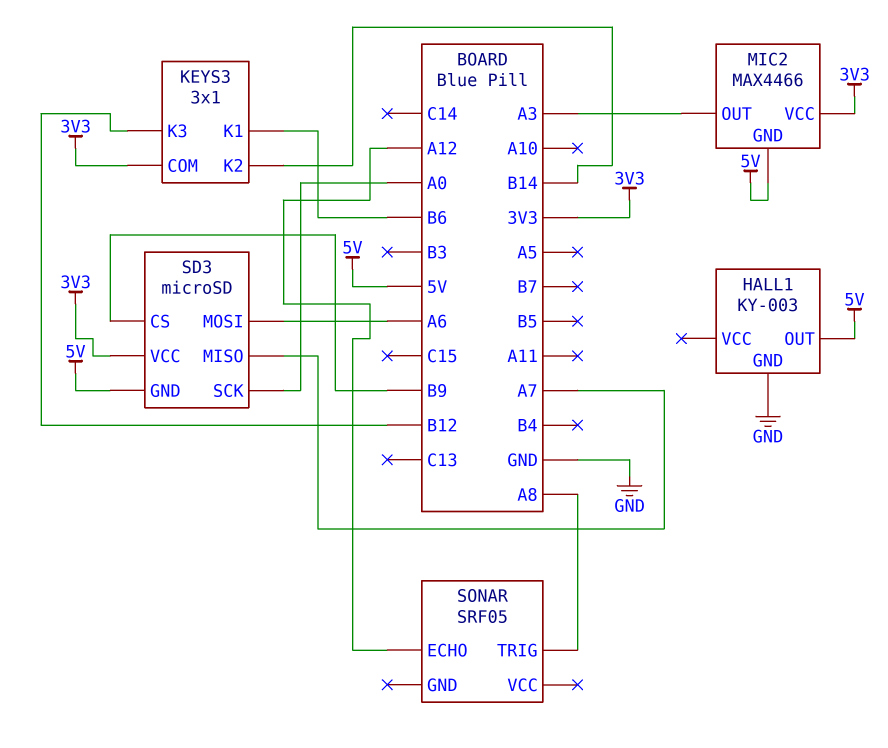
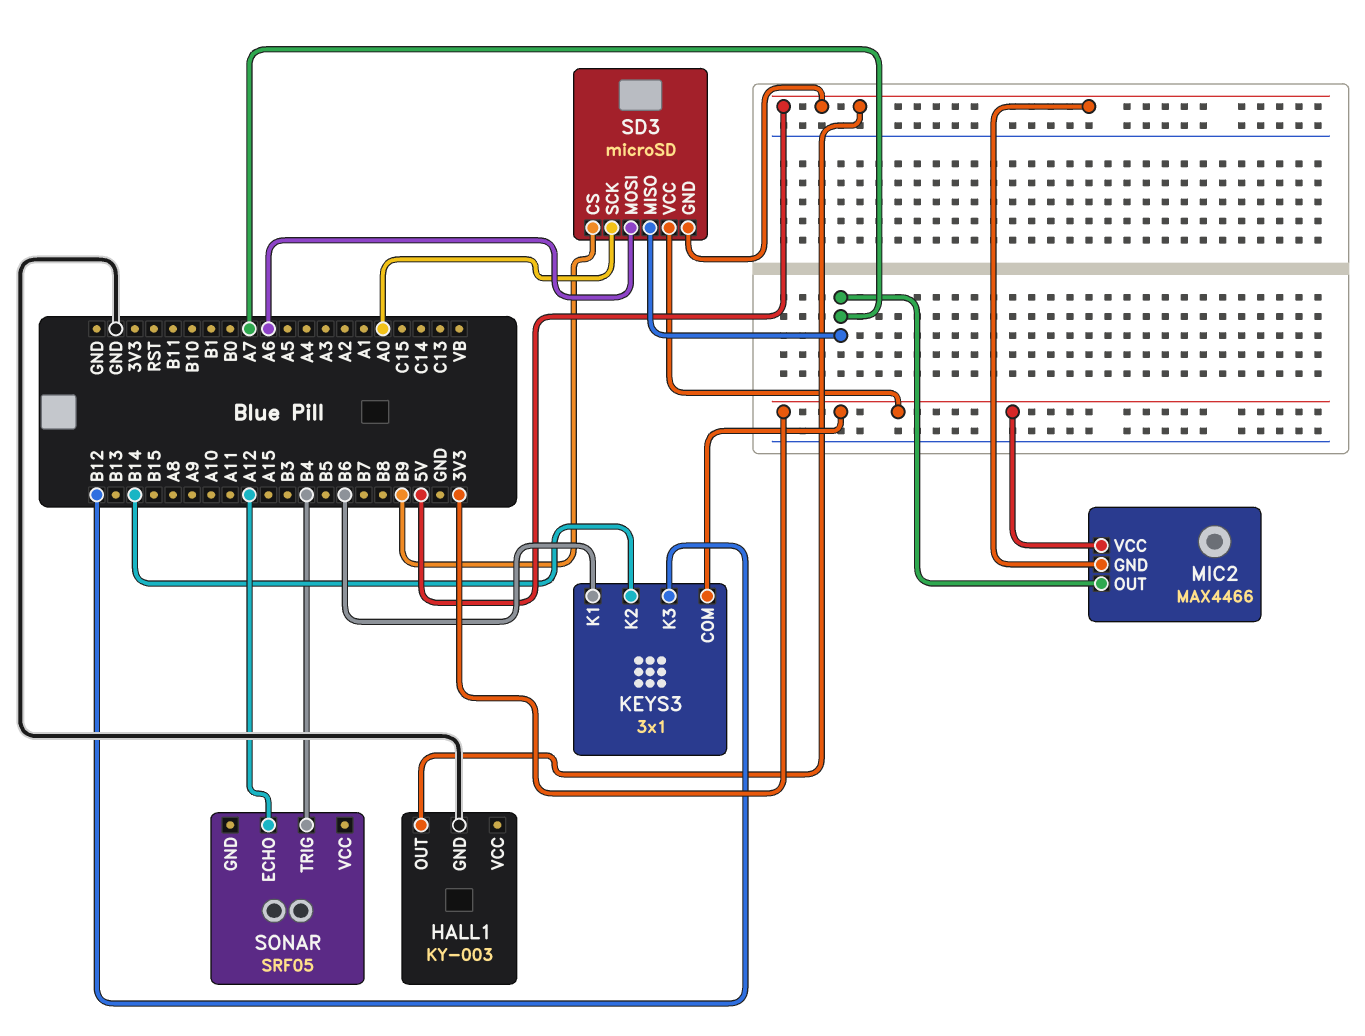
MIC2 pin OUT: A3 -> A7
SONAR pin TRIG: A8 -> B4

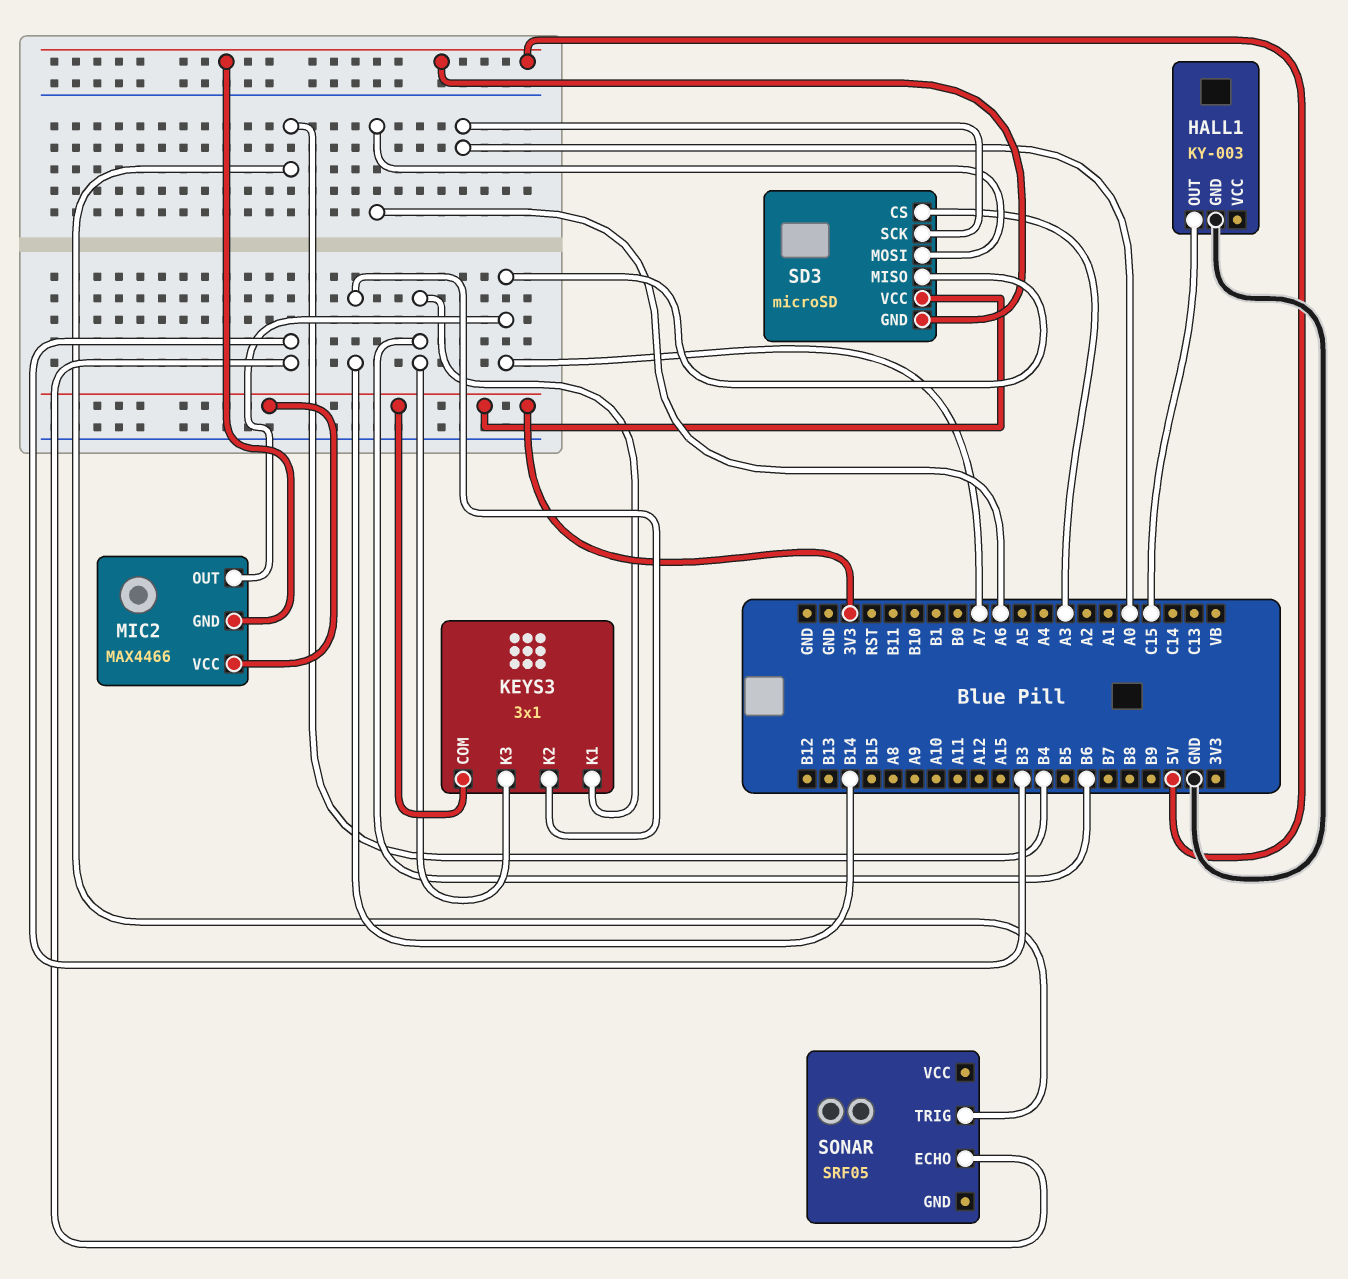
HALL1 pin OUT: 5V -> C15
KEYS3 pin K3: B12 -> B6
SD3 pin CS: B9 -> A3
SONAR pin ECHO: A12 -> B3

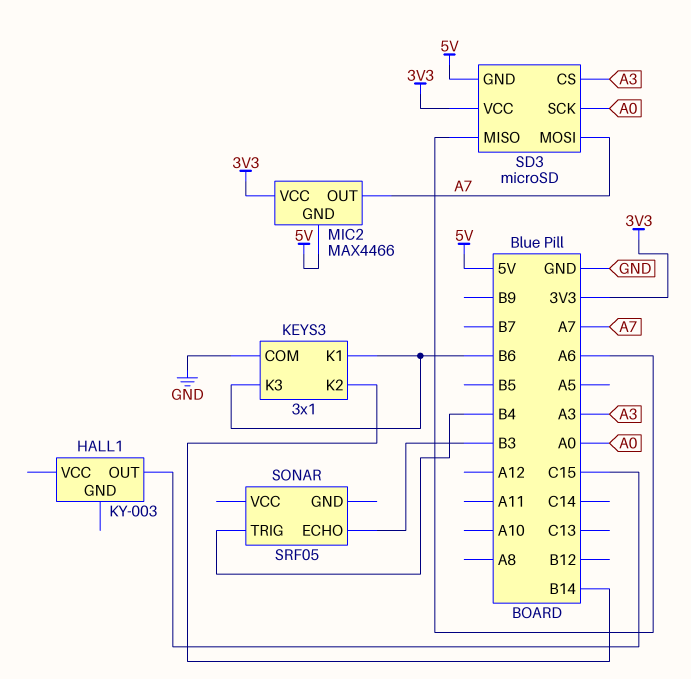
HALL1 pin GND: GND -> none
KEYS3 pin COM: 3V3 -> GND
SD3 pin MISO: A7 -> A6
SD3 pin MOSI: A6 -> A7

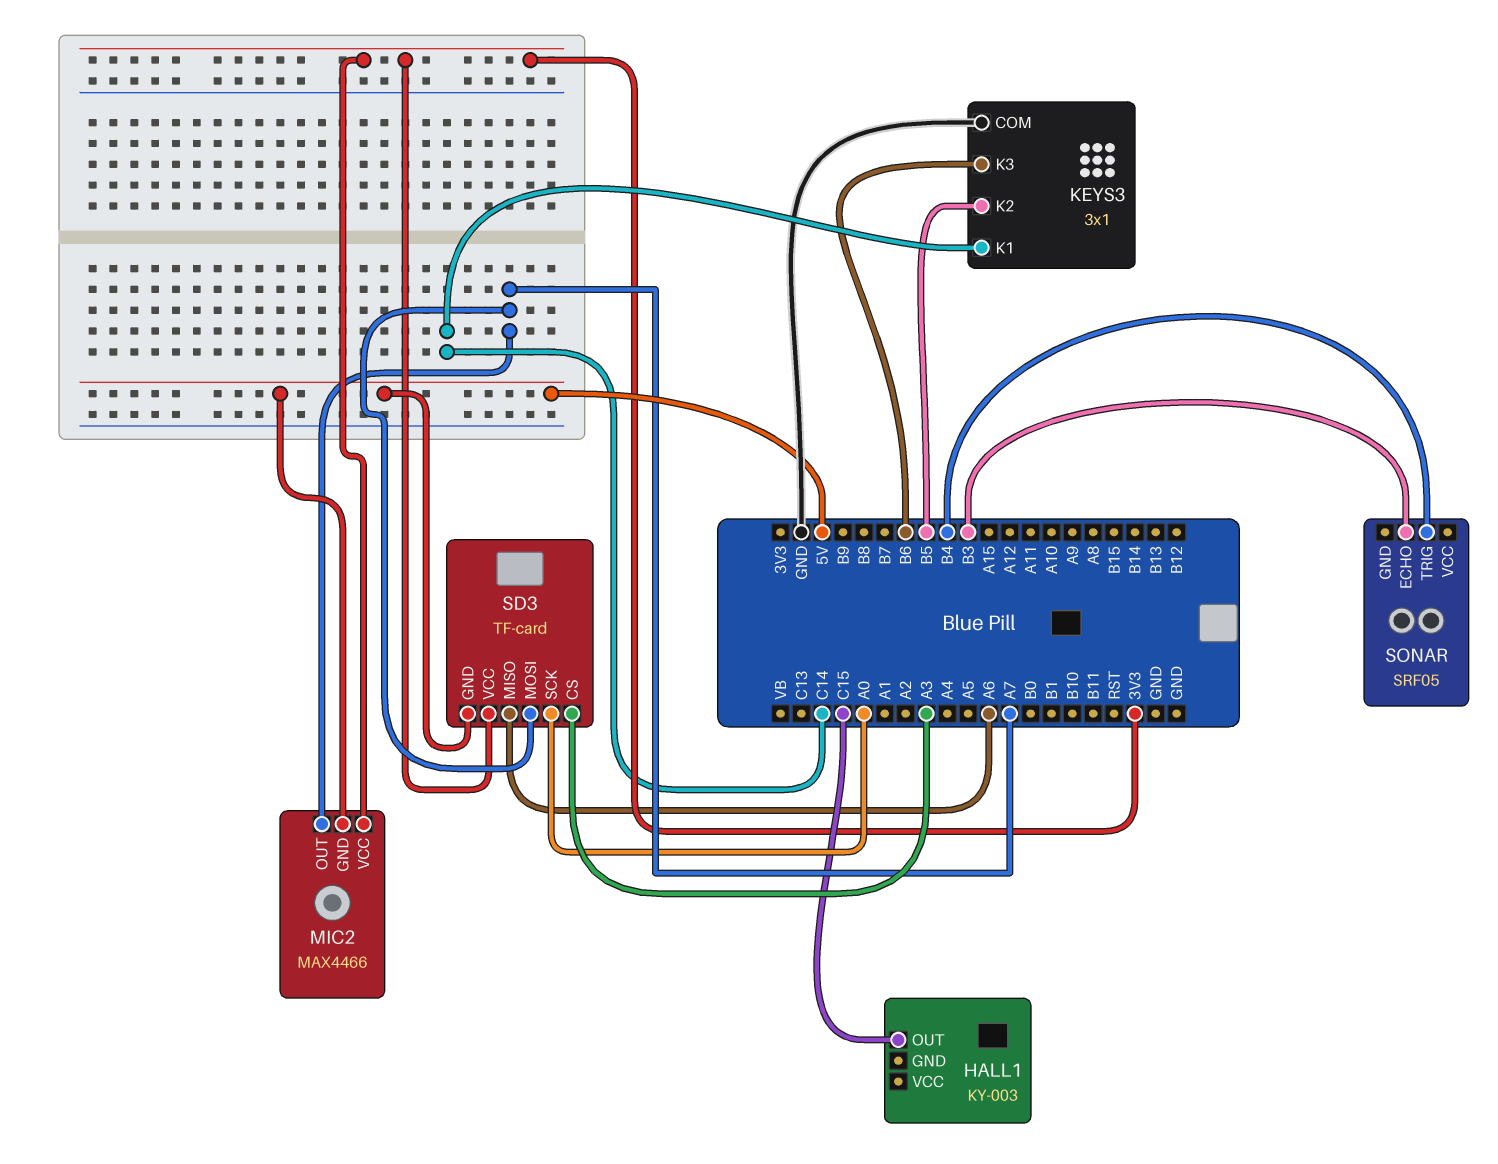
KEYS3 pin K1: B6 -> C14
KEYS3 pin K2: B14 -> B5
SD3: microSD -> TF-card

